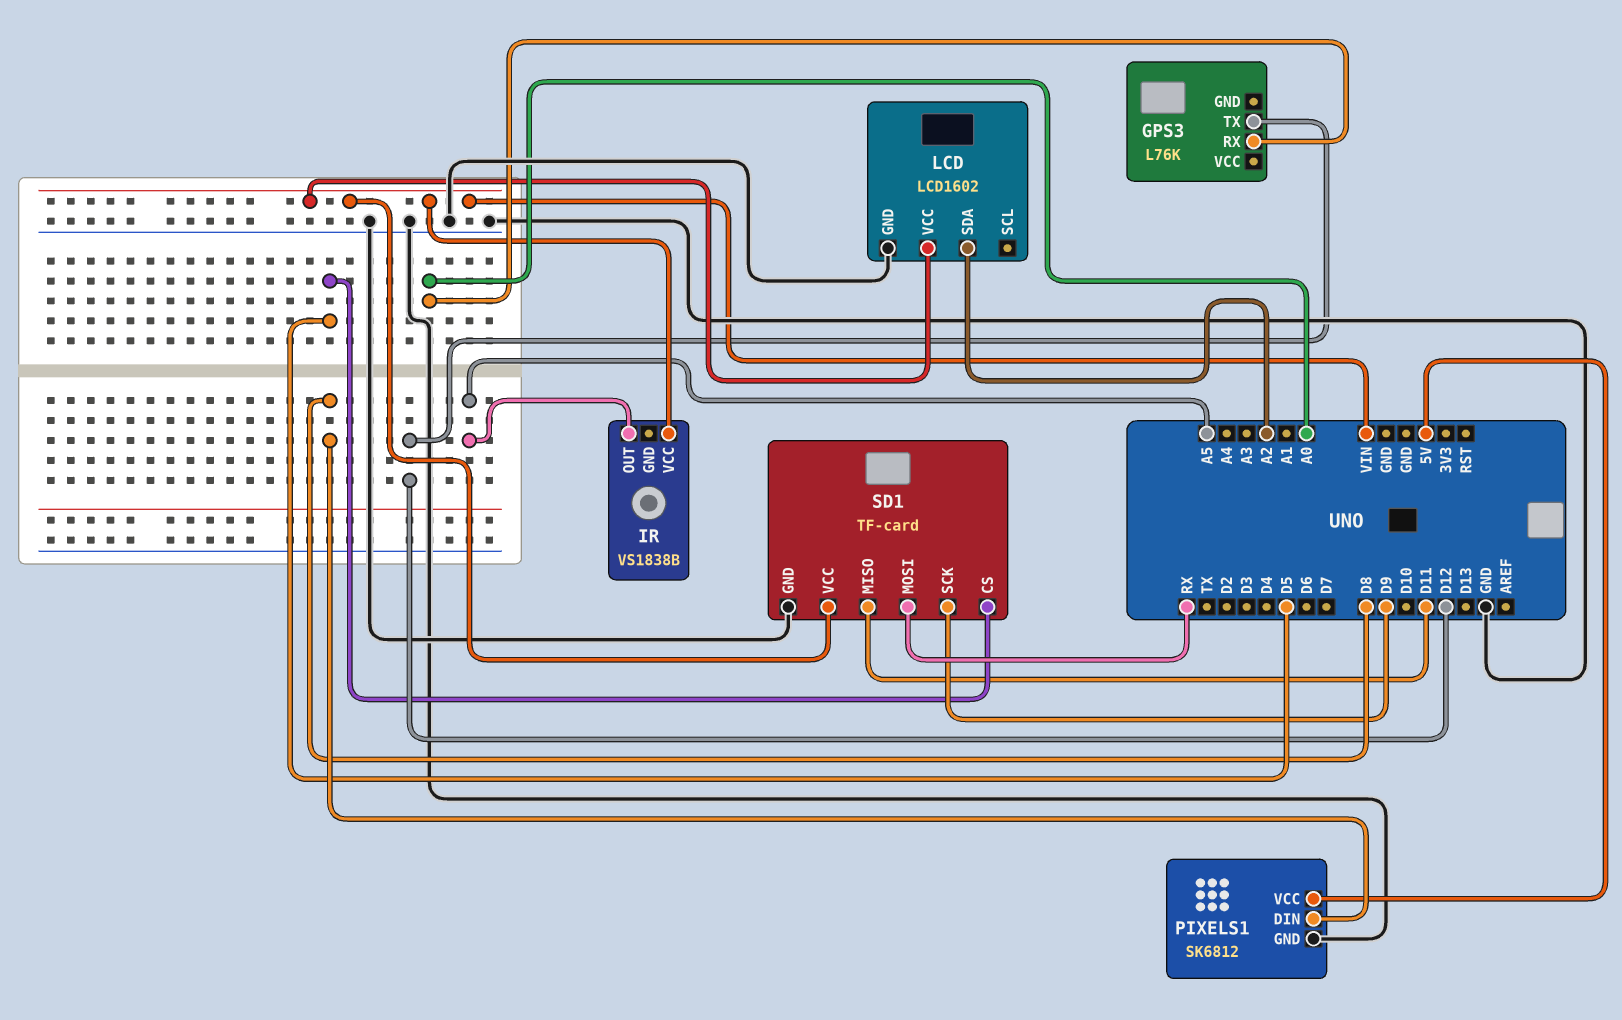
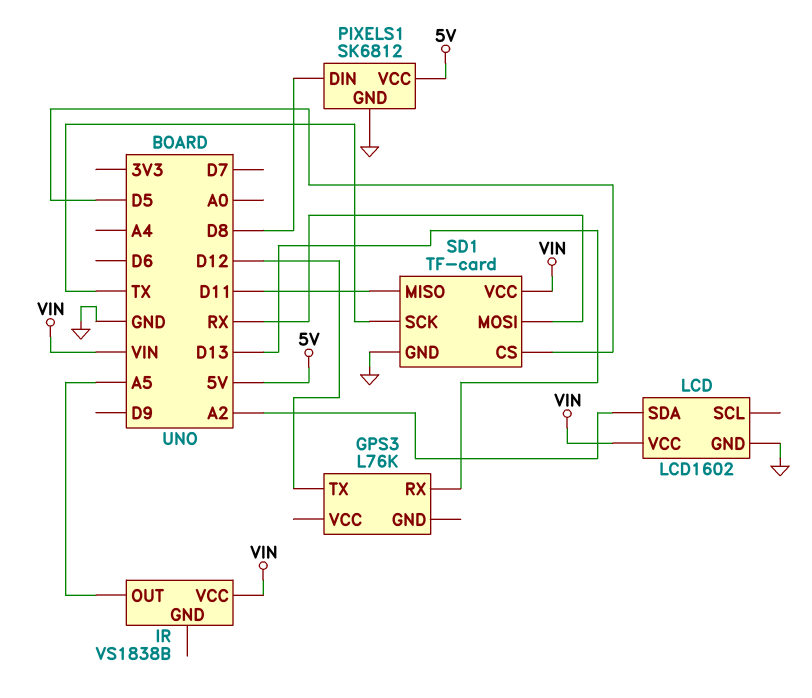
GPS3 pin RX: A0 -> D13
SD1 pin SCK: D9 -> TX

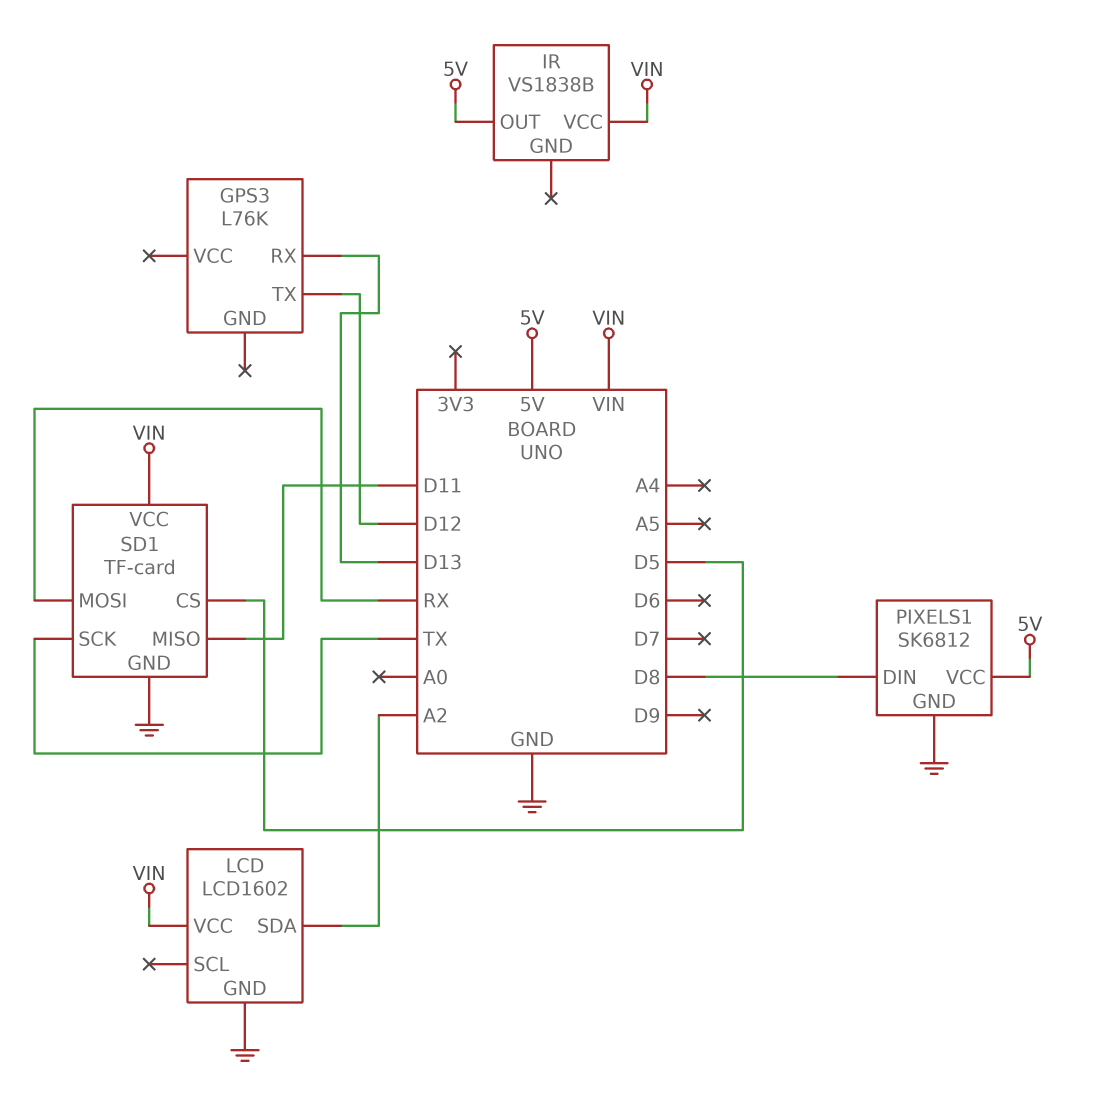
IR pin OUT: A5 -> 5V

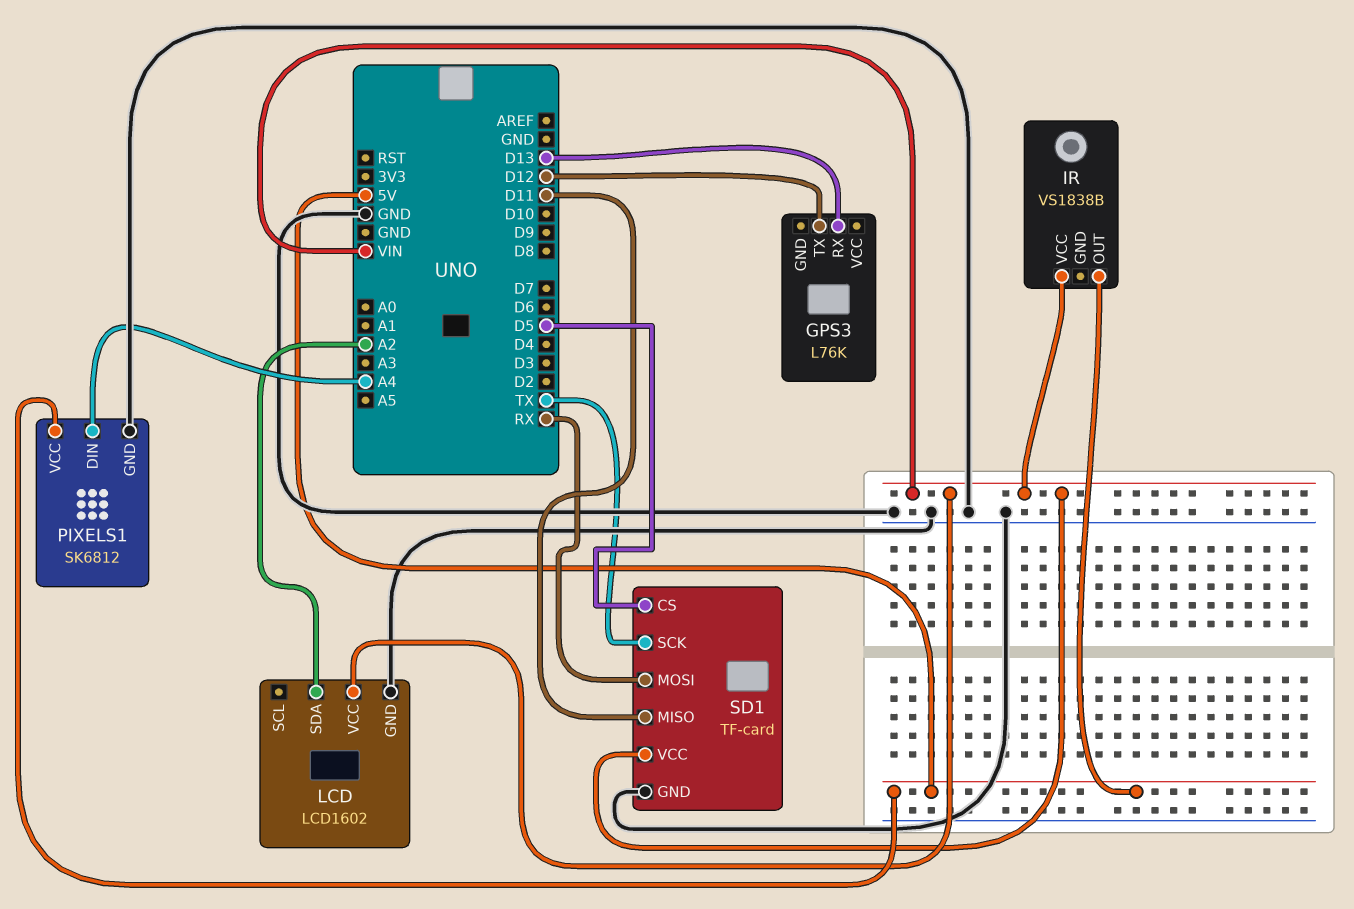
PIXELS1 pin DIN: D8 -> A4

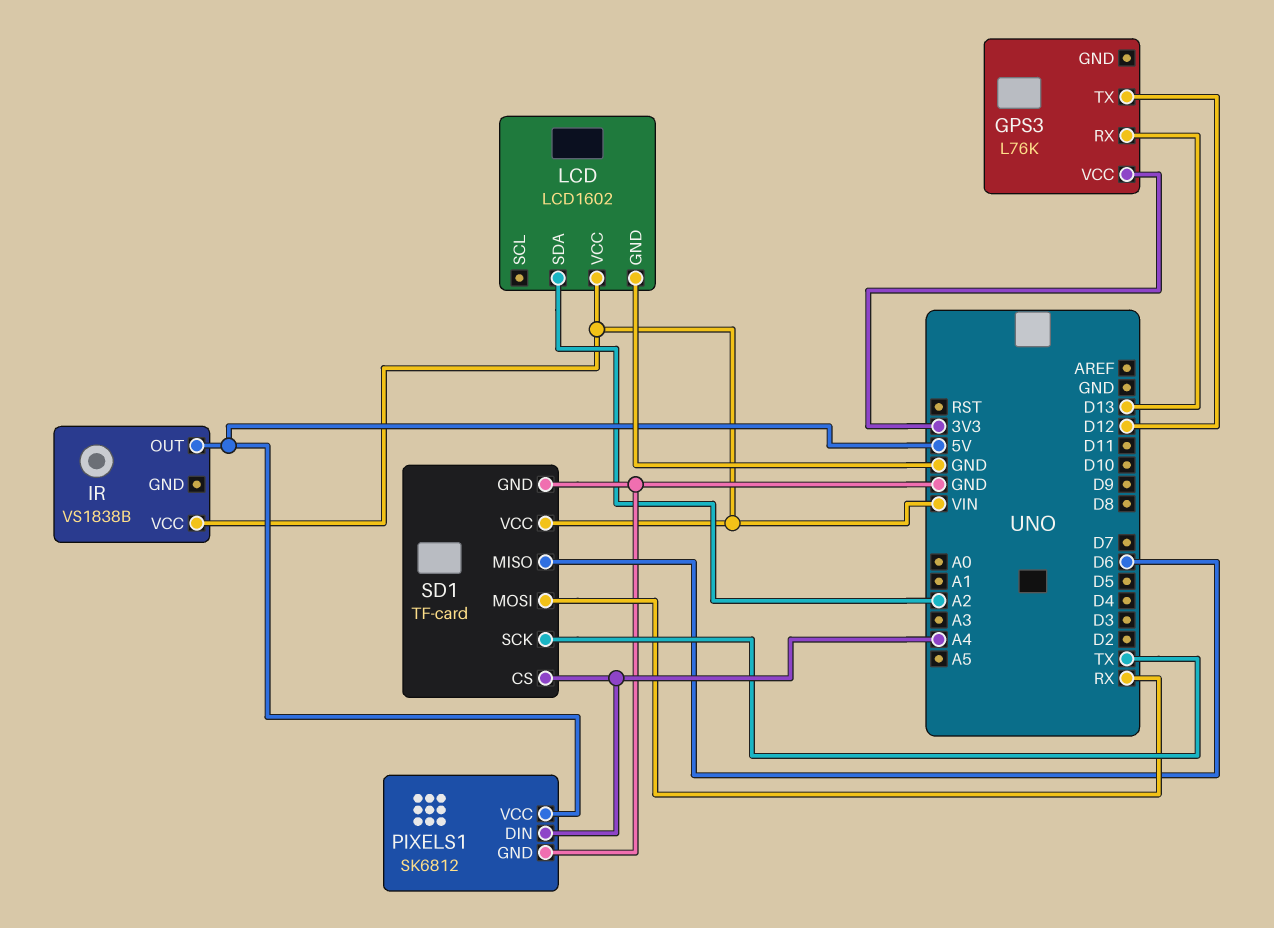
GPS3 pin VCC: none -> 3V3
SD1 pin CS: D5 -> A4
SD1 pin MISO: D11 -> D6

